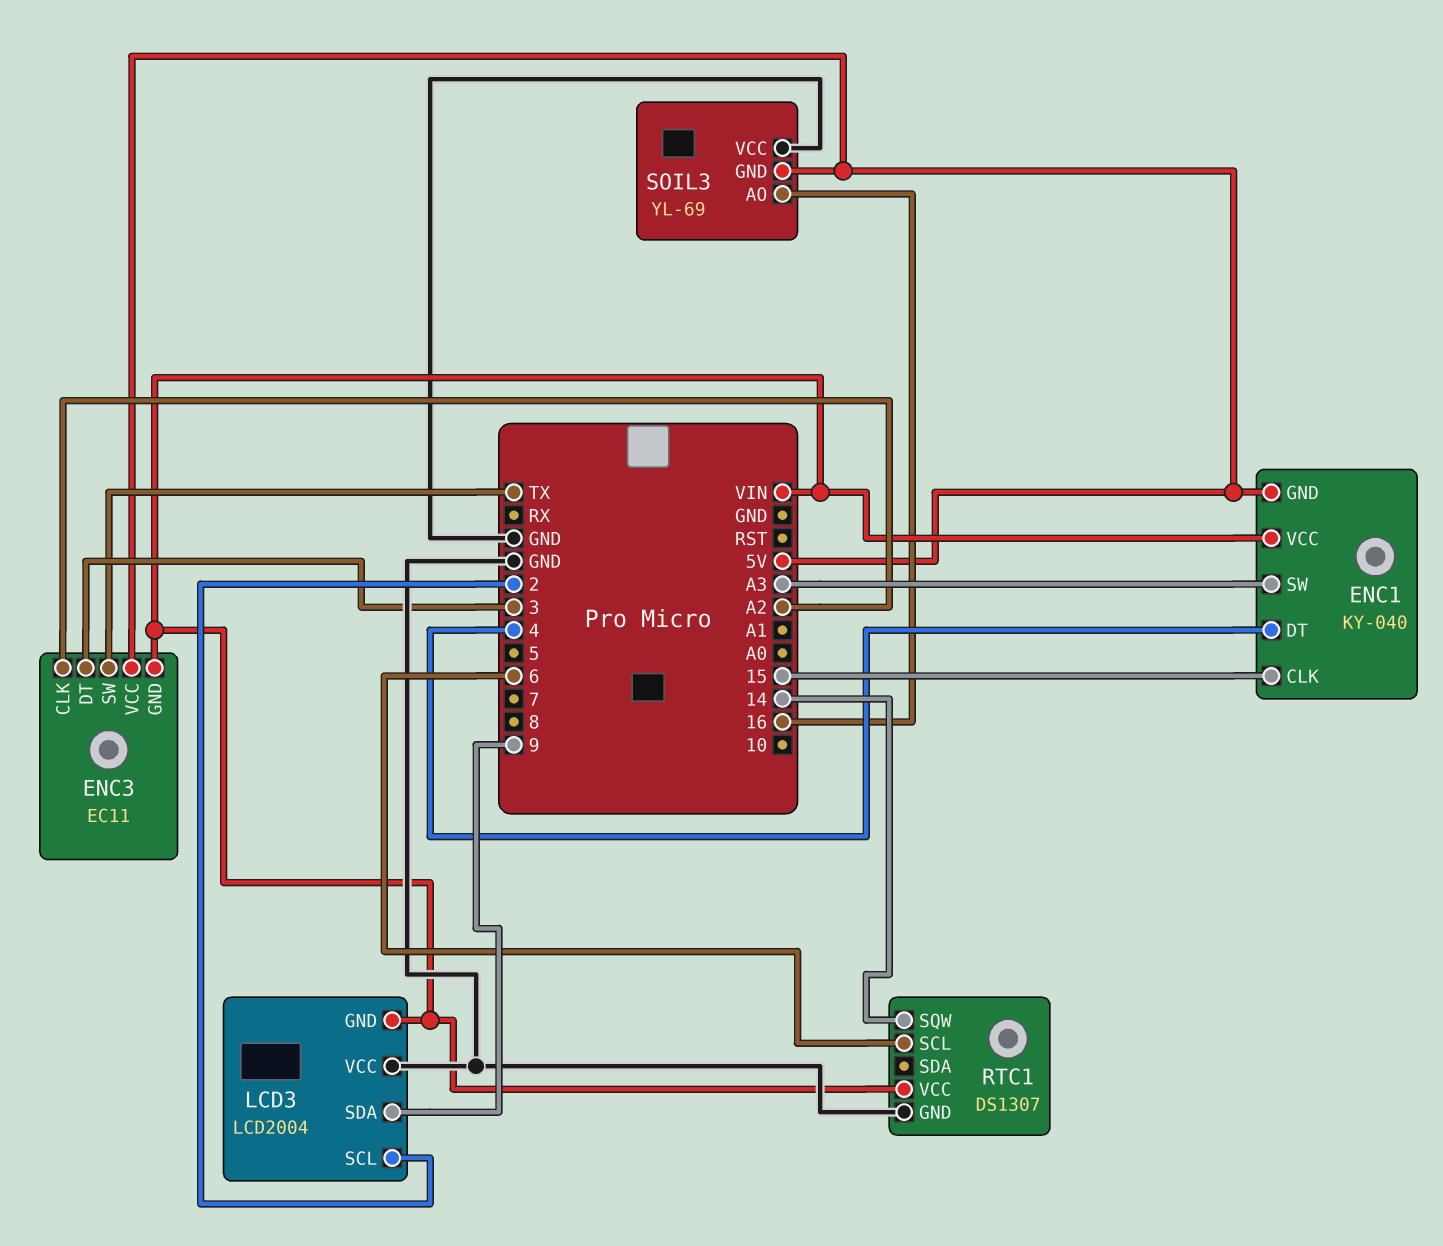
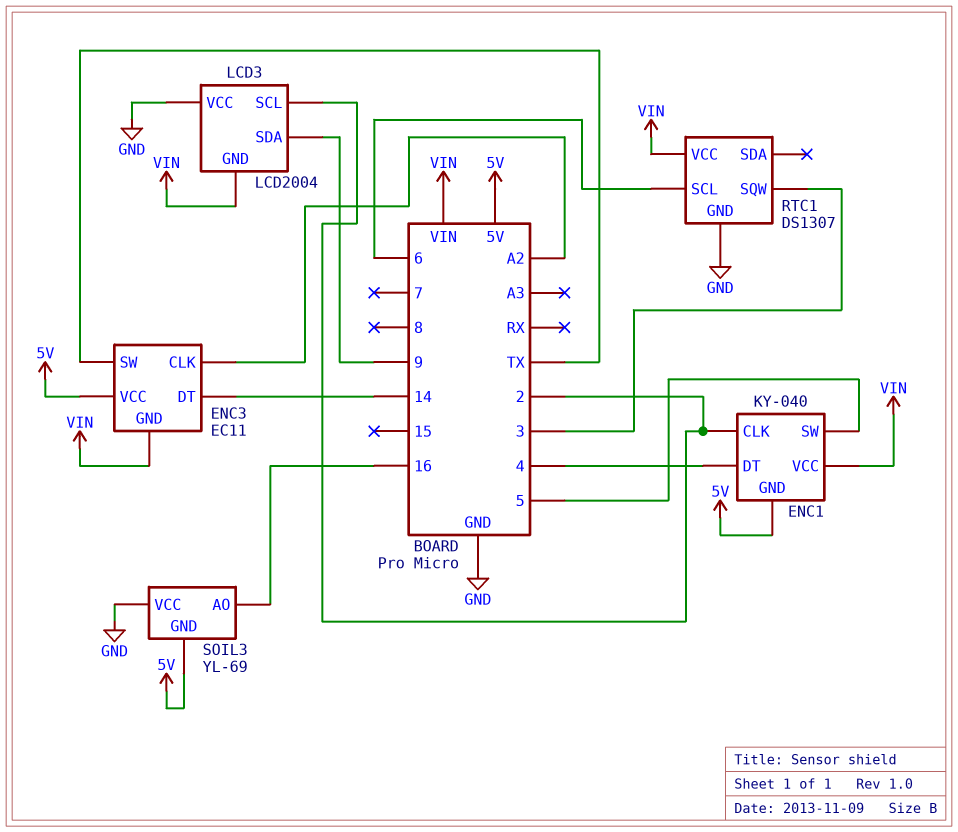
ENC1 pin CLK: 15 -> 2
ENC1 pin SW: A3 -> 5
ENC3 pin DT: 3 -> 14
RTC1 pin SQW: 14 -> 3

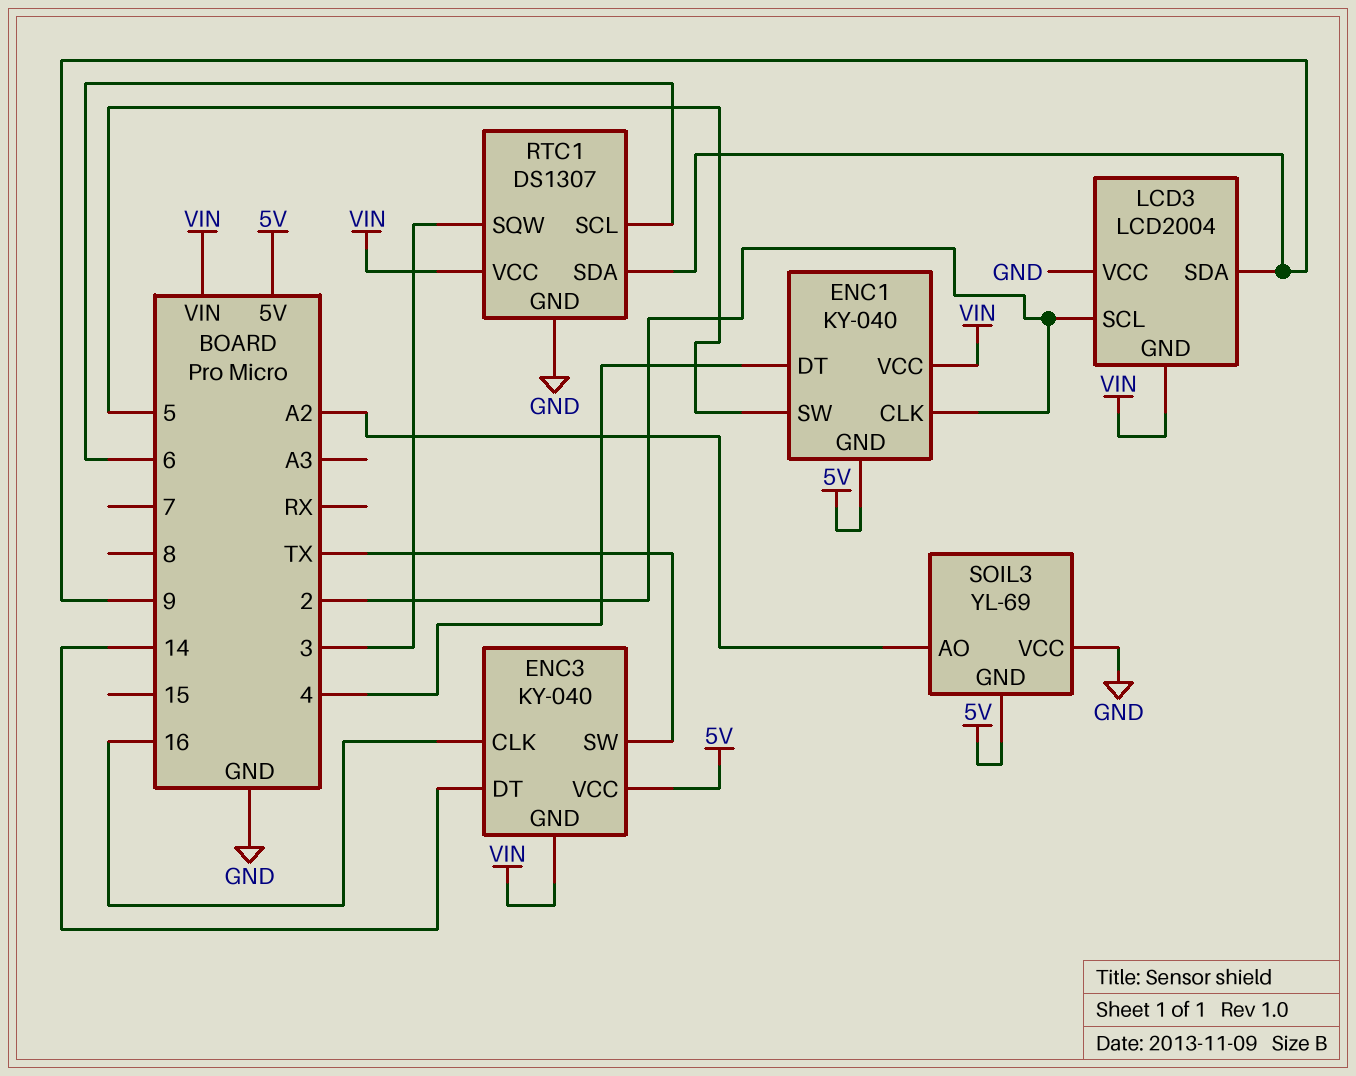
ENC3: EC11 -> KY-040
ENC3 pin CLK: A2 -> 16
RTC1 pin SDA: none -> 9
SOIL3 pin AO: 16 -> A2

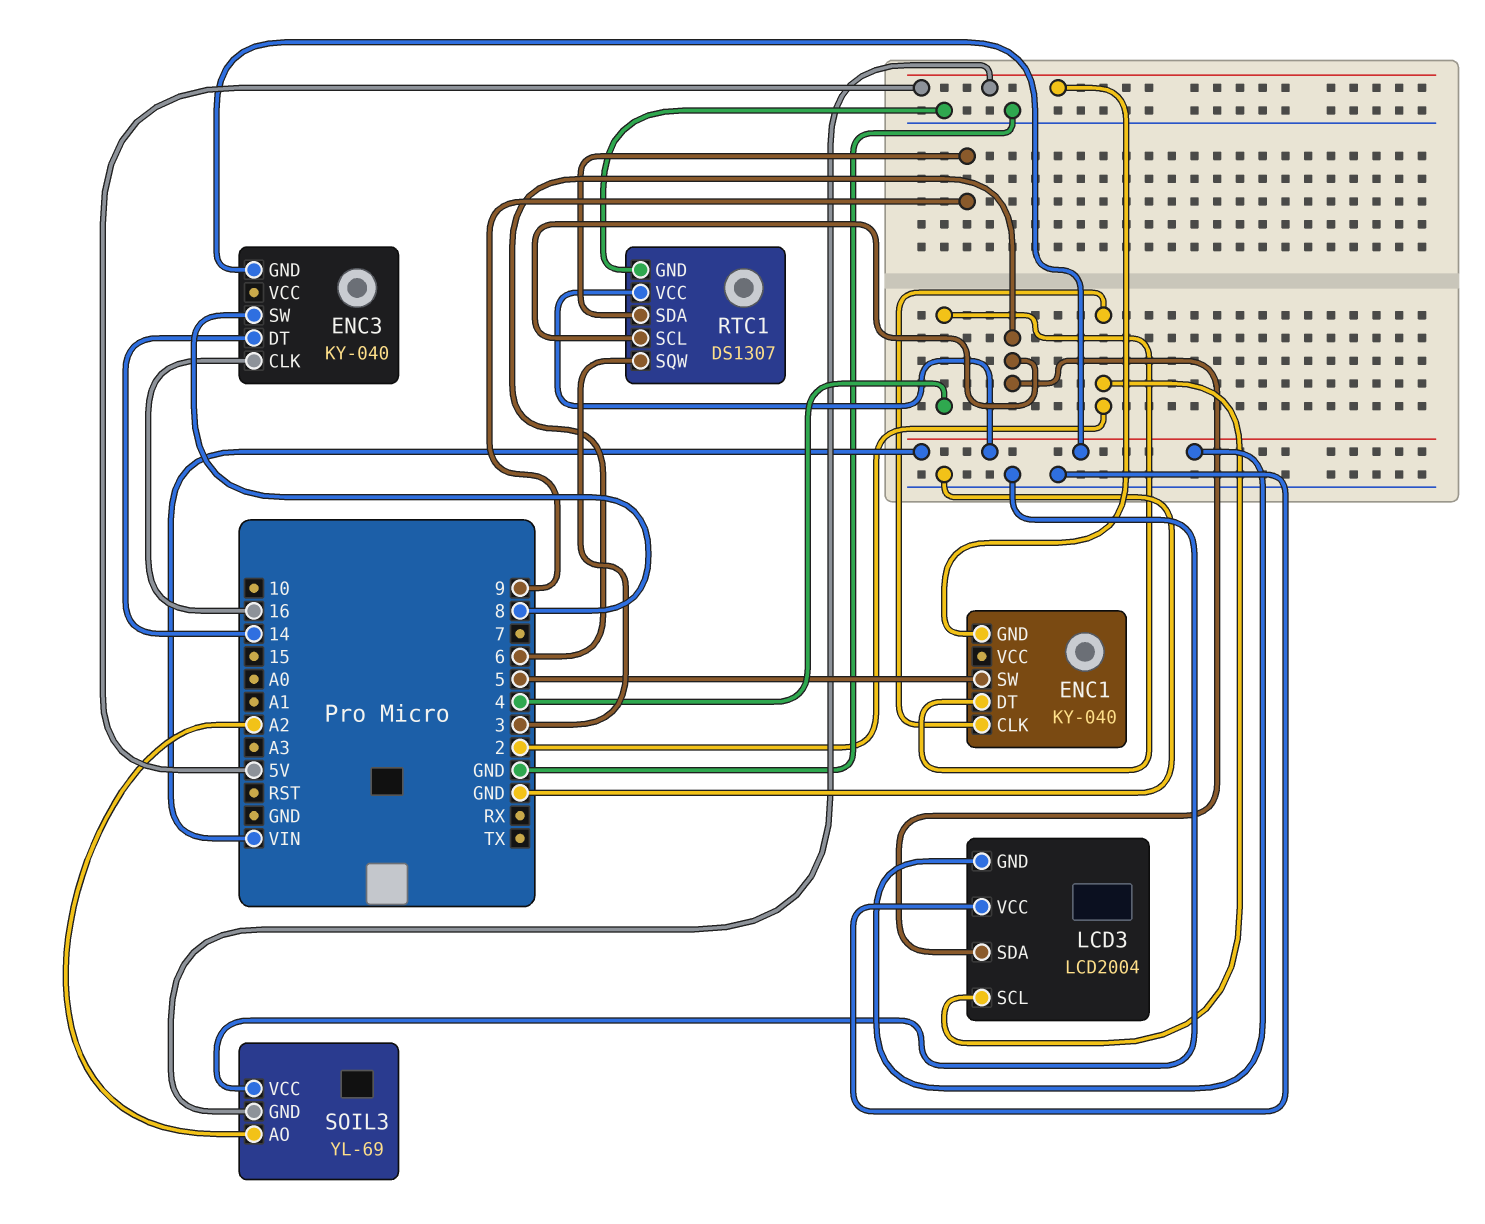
ENC1 pin VCC: VIN -> none
ENC3 pin SW: TX -> 8
ENC3 pin VCC: 5V -> none
LCD3 pin SDA: 9 -> 6

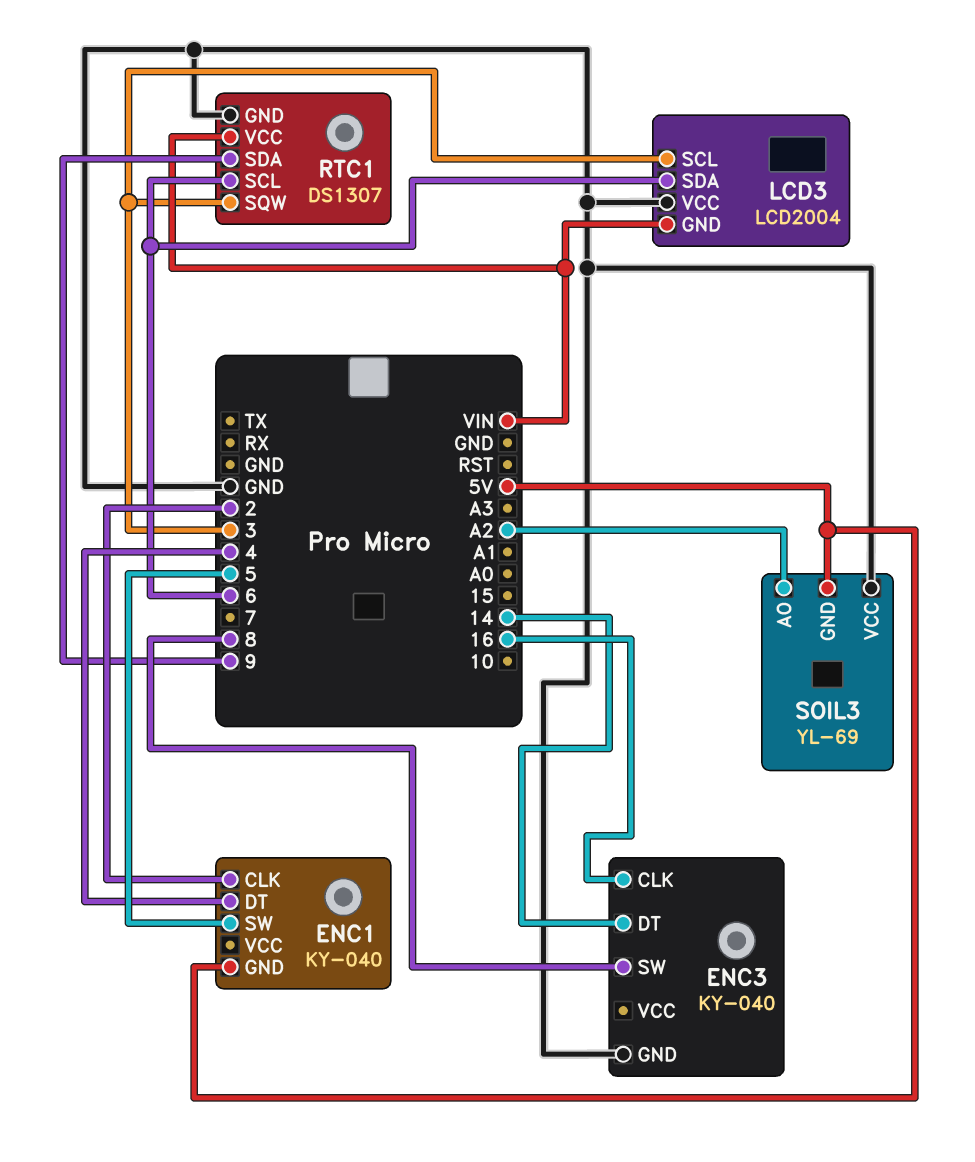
ENC3 pin GND: VIN -> GND
LCD3 pin SCL: 2 -> 3

